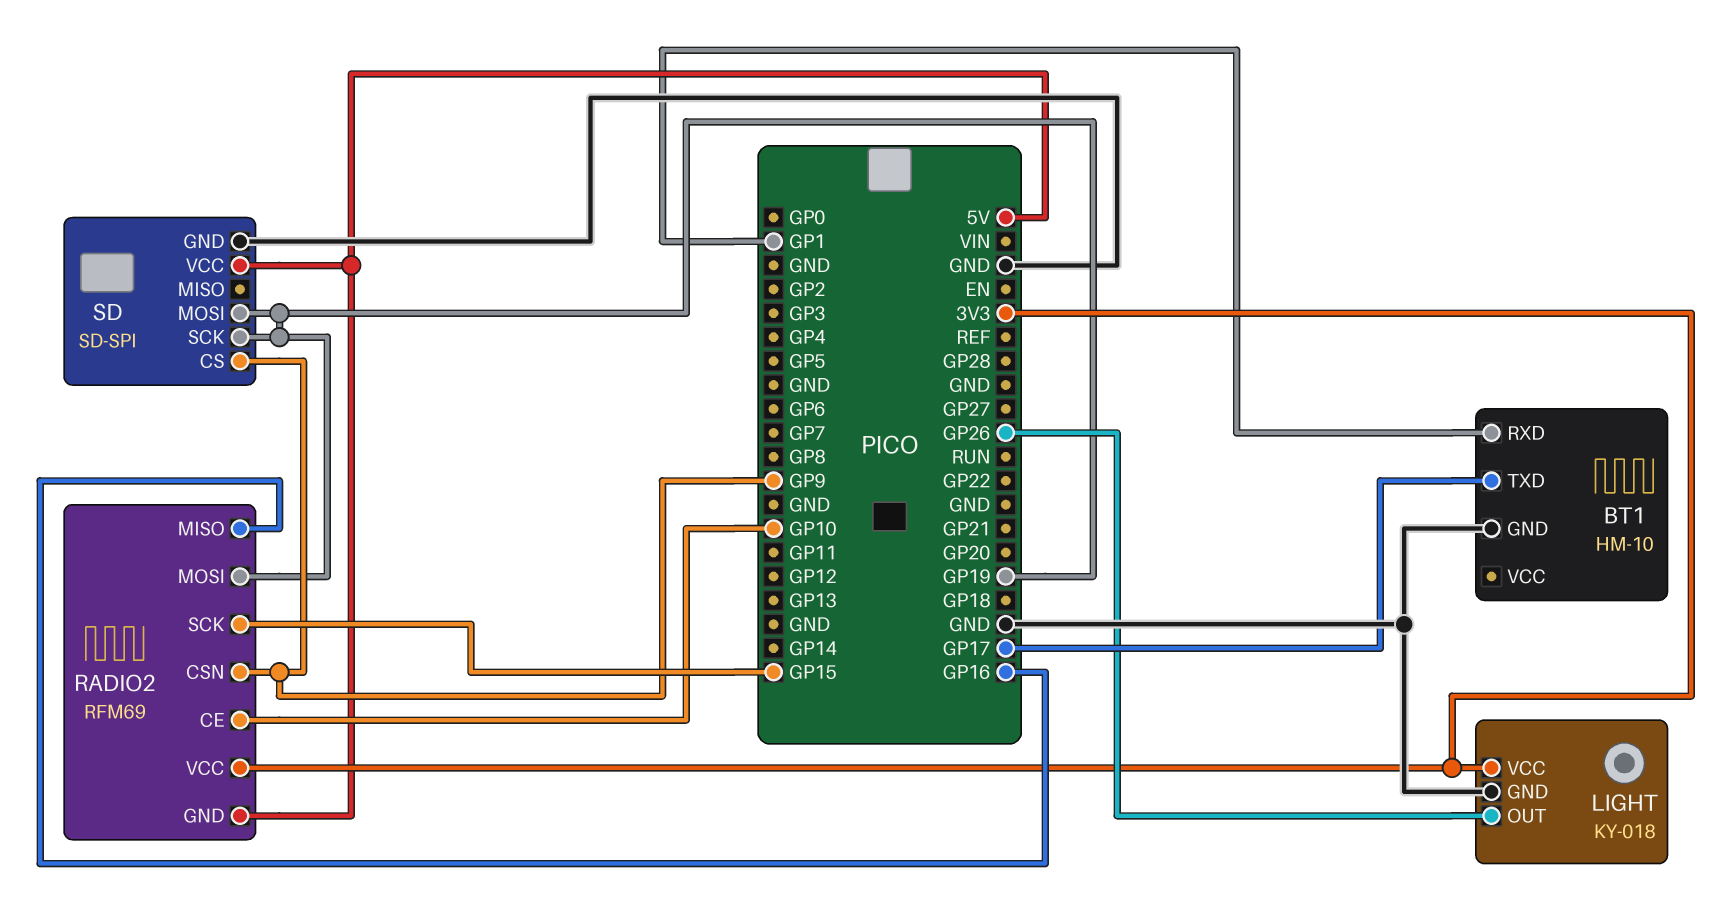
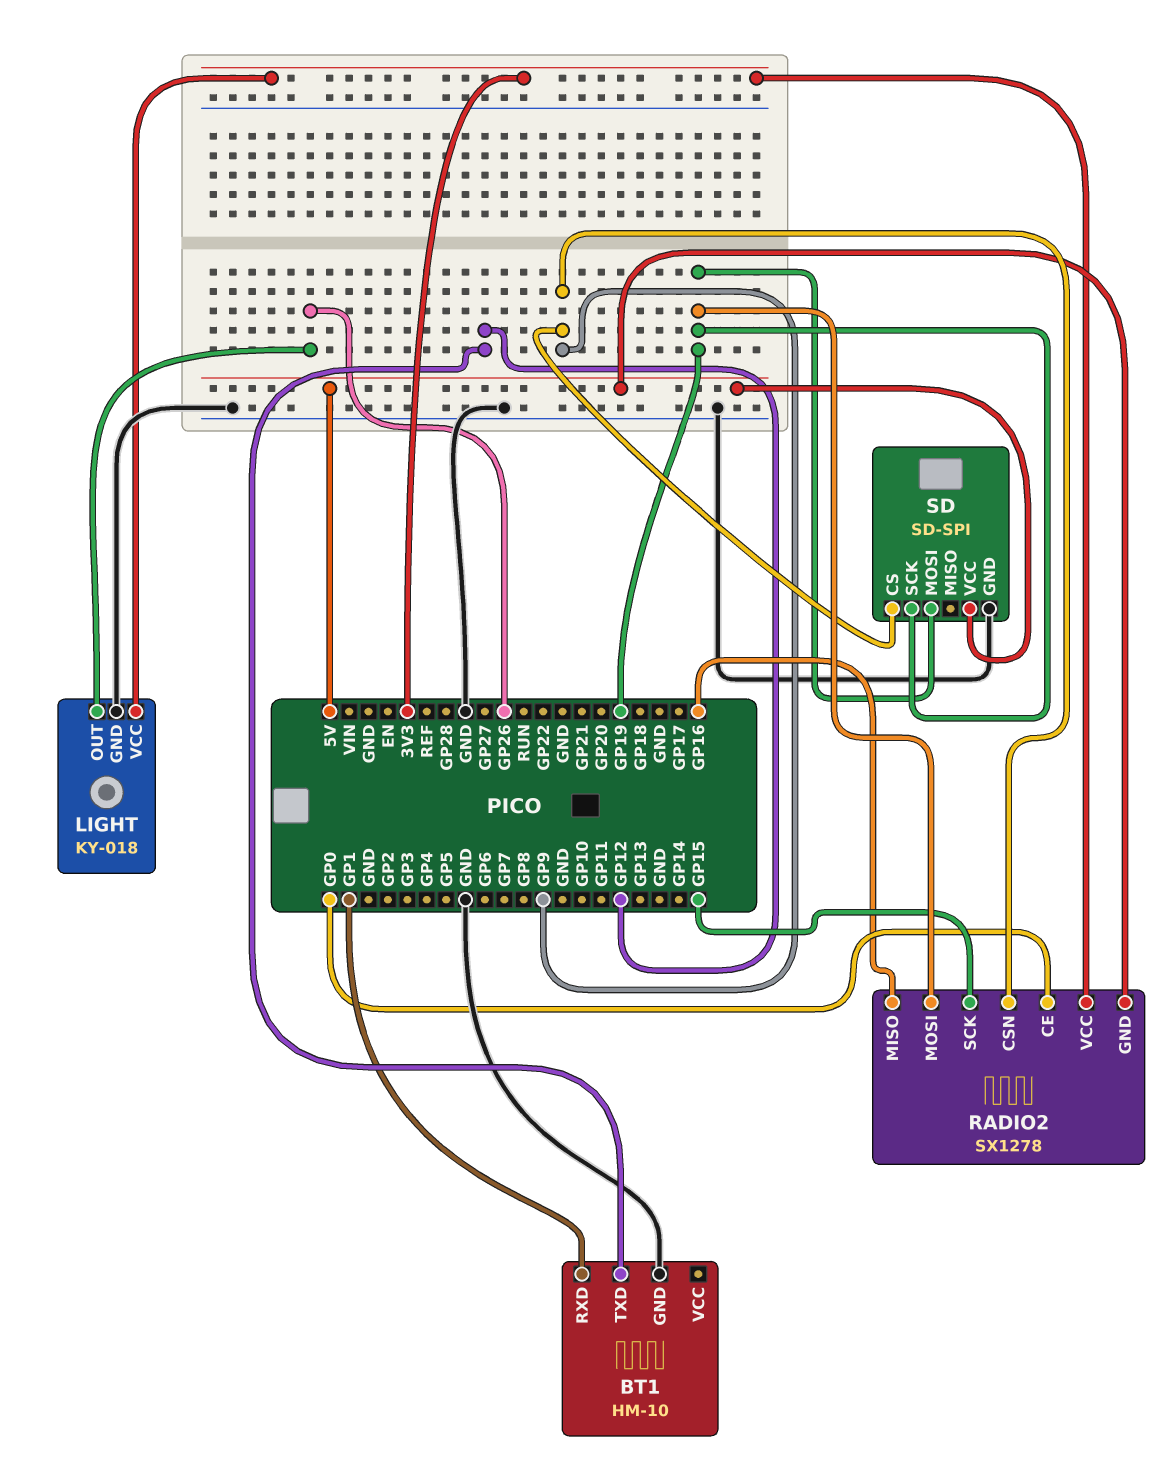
BT1 pin TXD: GP17 -> GP12
RADIO2: RFM69 -> SX1278
RADIO2 pin CE: GP10 -> GP0

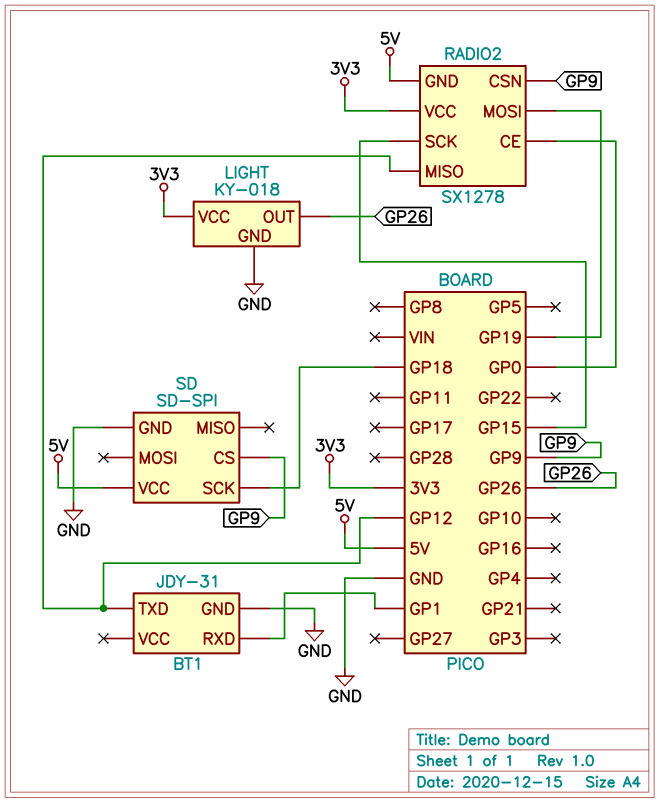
BT1: HM-10 -> JDY-31
RADIO2 pin MISO: GP16 -> GP12
SD pin MOSI: GP19 -> none
SD pin SCK: GP19 -> GP18

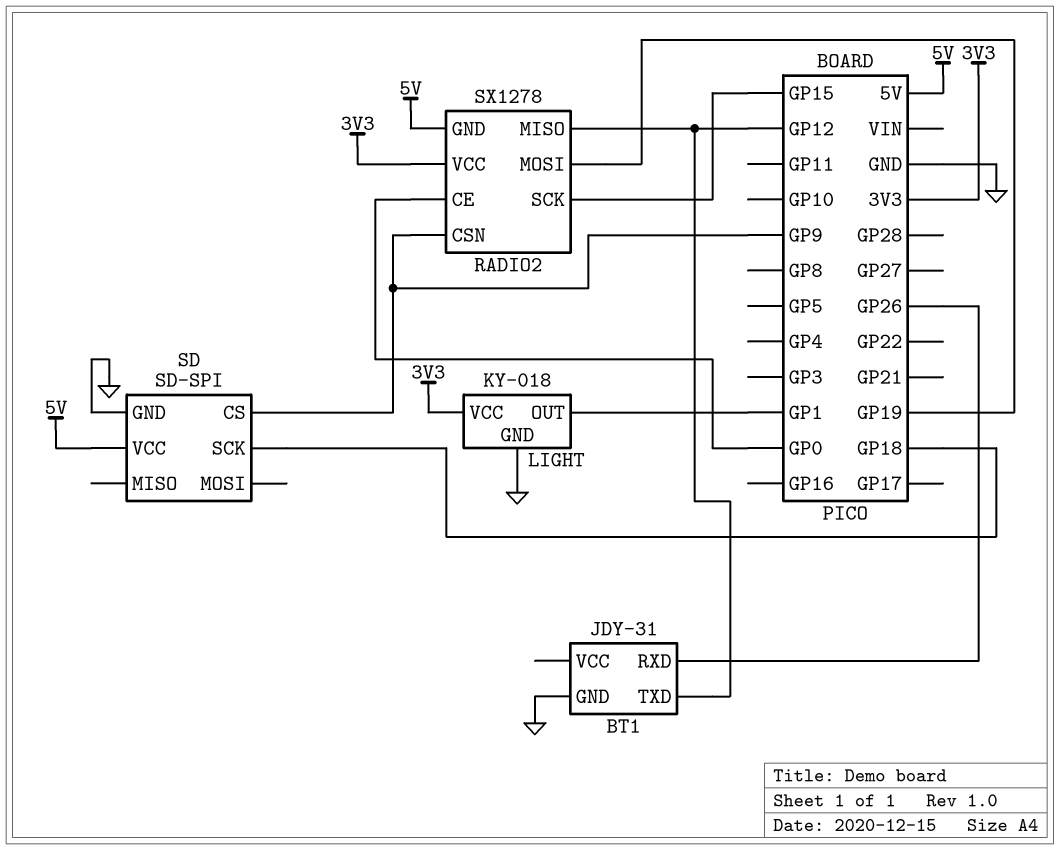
BT1 pin RXD: GP1 -> GP26
LIGHT pin OUT: GP26 -> GP1

